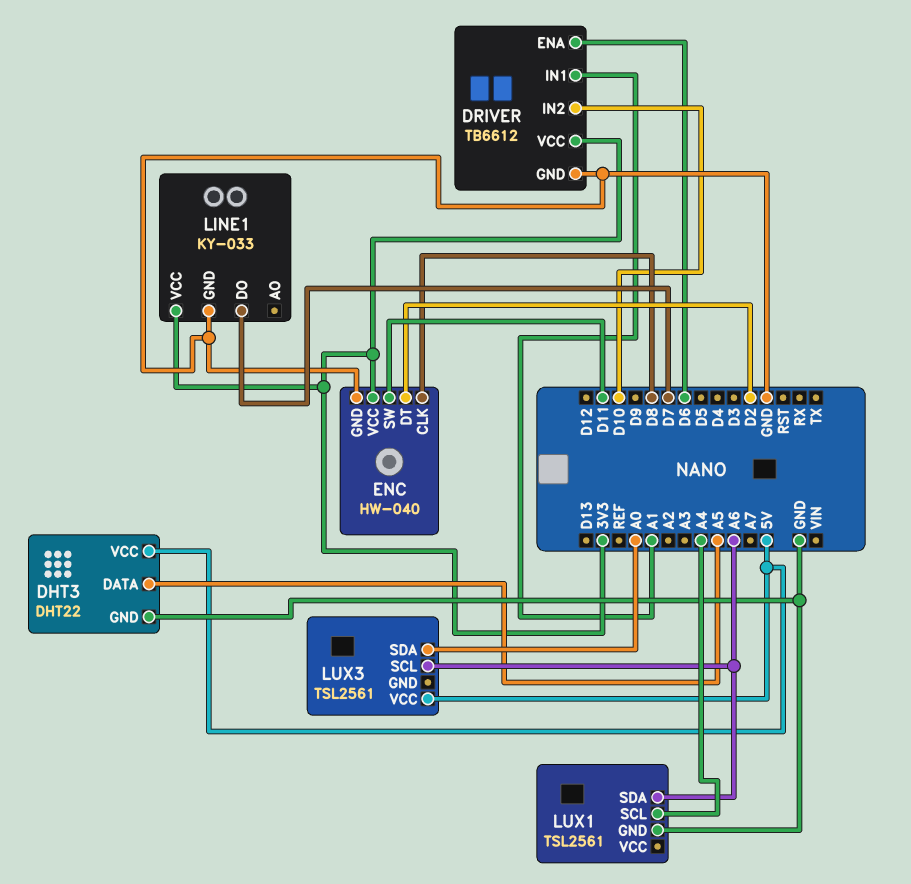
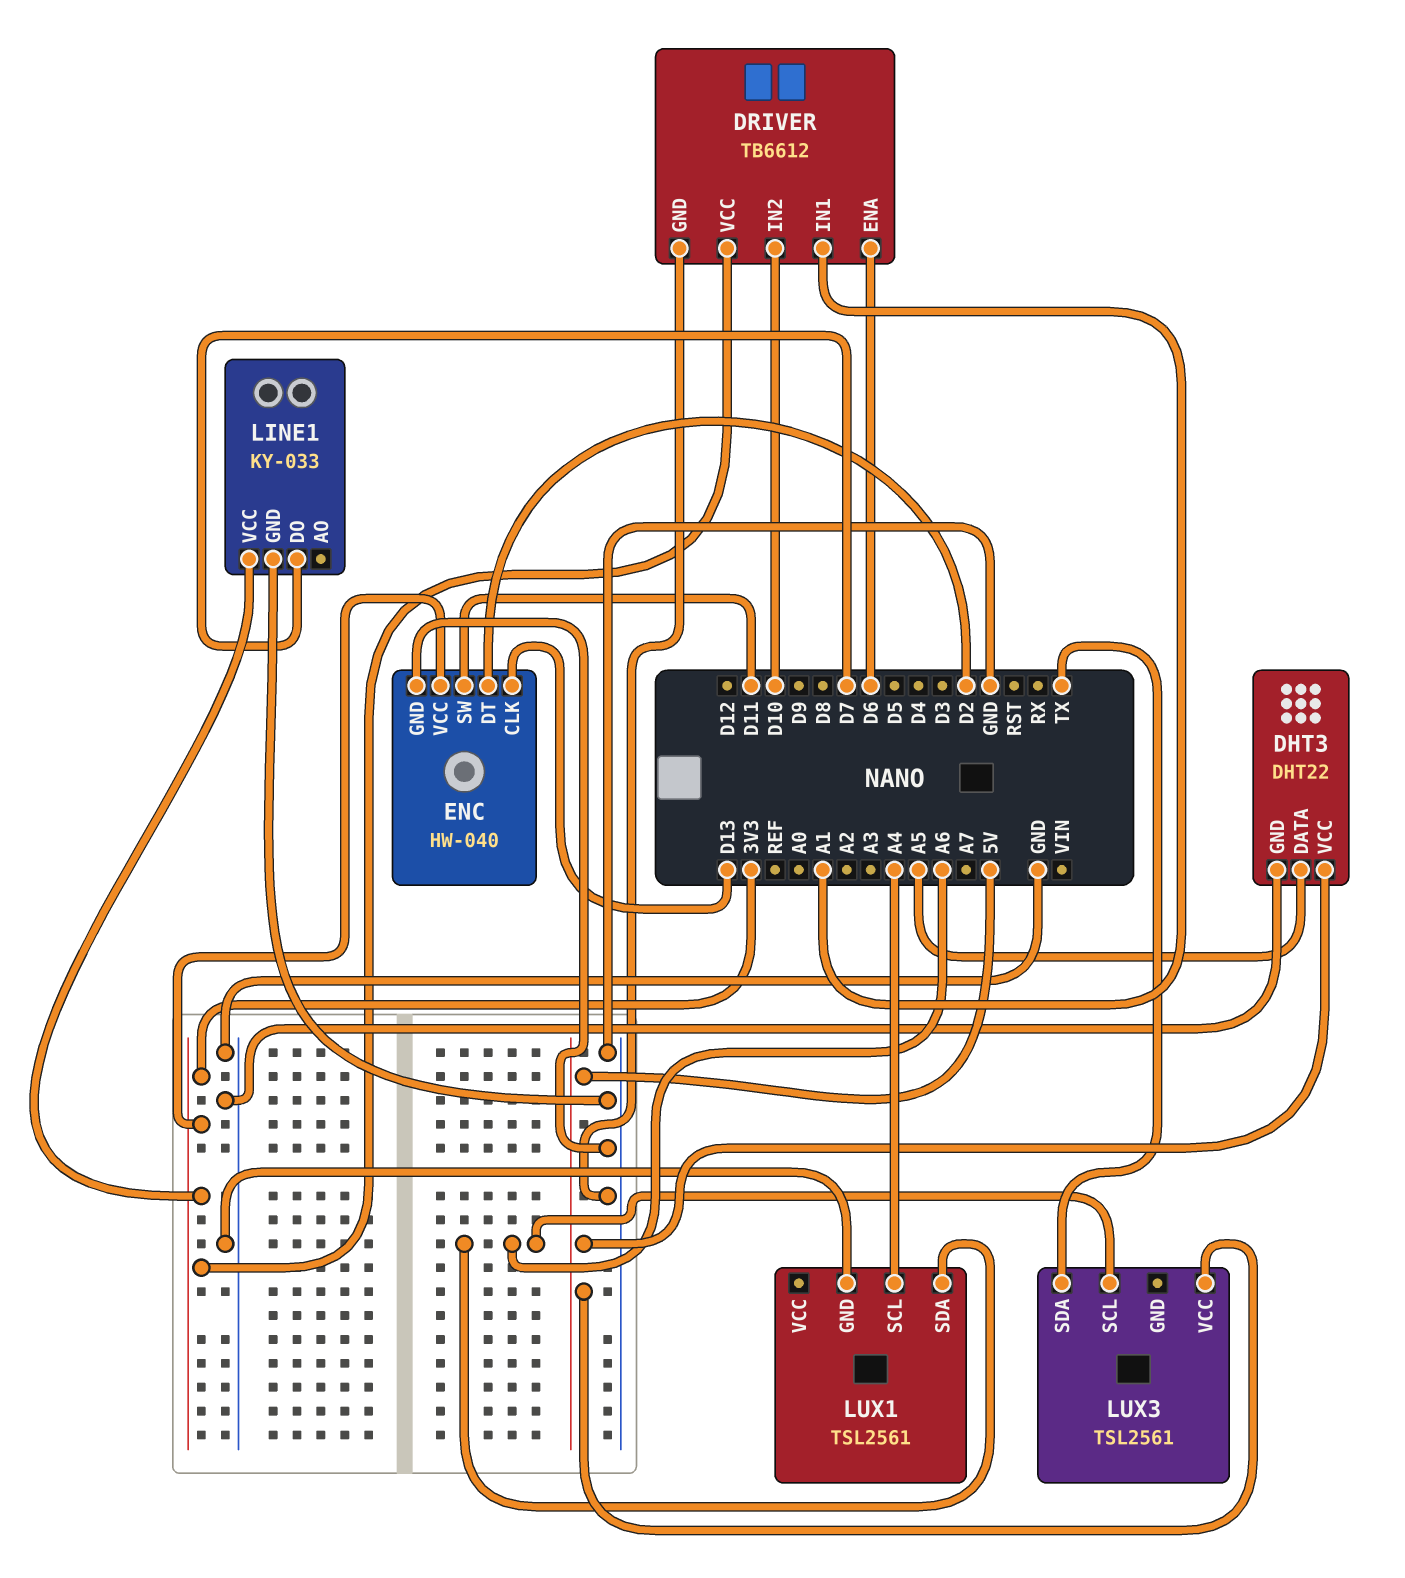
ENC pin CLK: D8 -> D13
LUX3 pin SDA: A0 -> TX

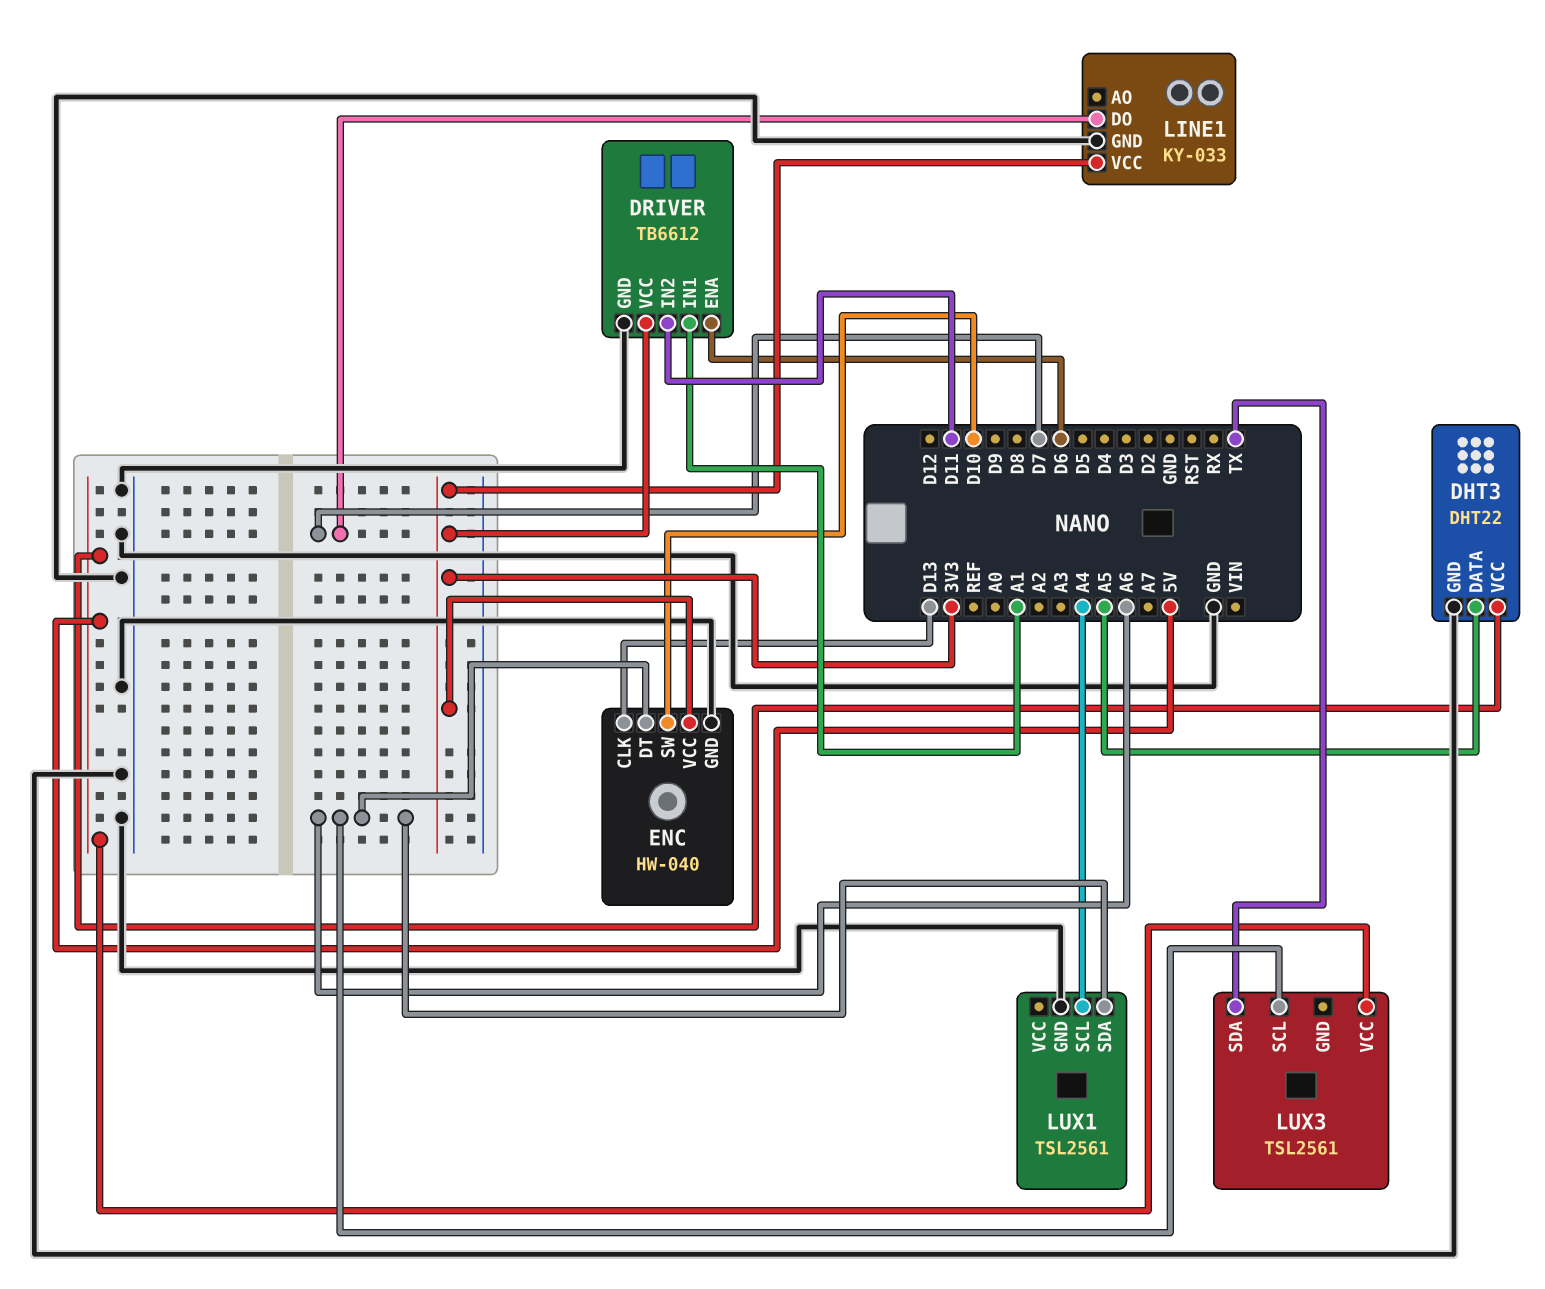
DRIVER pin IN2: D10 -> D11
ENC pin DT: D2 -> A6
ENC pin SW: D11 -> D10

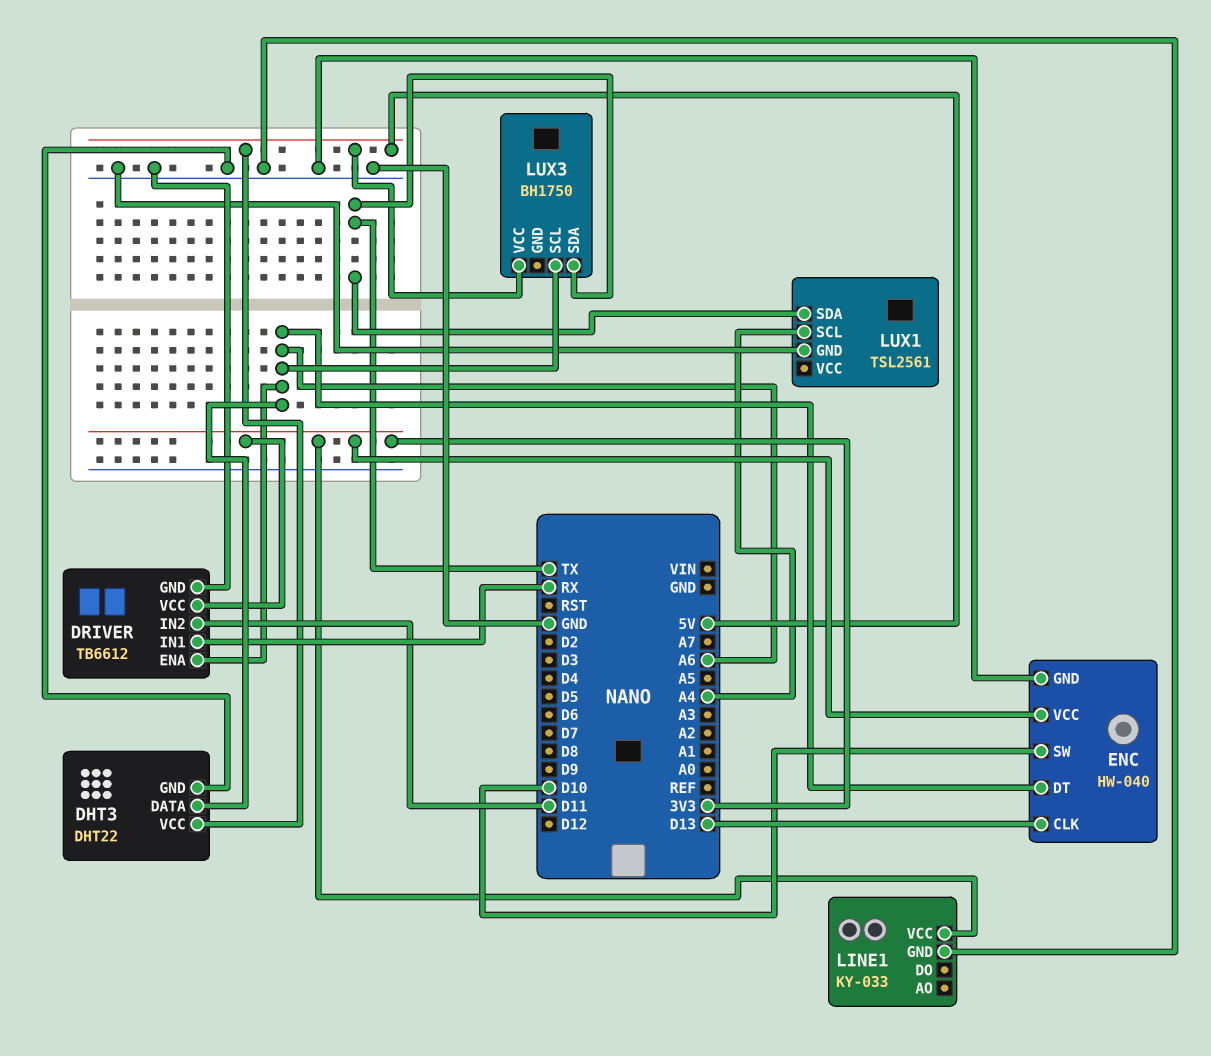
DHT3 pin DATA: A5 -> A6
DRIVER pin ENA: D6 -> A6
DRIVER pin IN1: A1 -> RX
LINE1 pin DO: D7 -> none
LUX1 pin SDA: A6 -> TX
LUX3: TSL2561 -> BH1750

